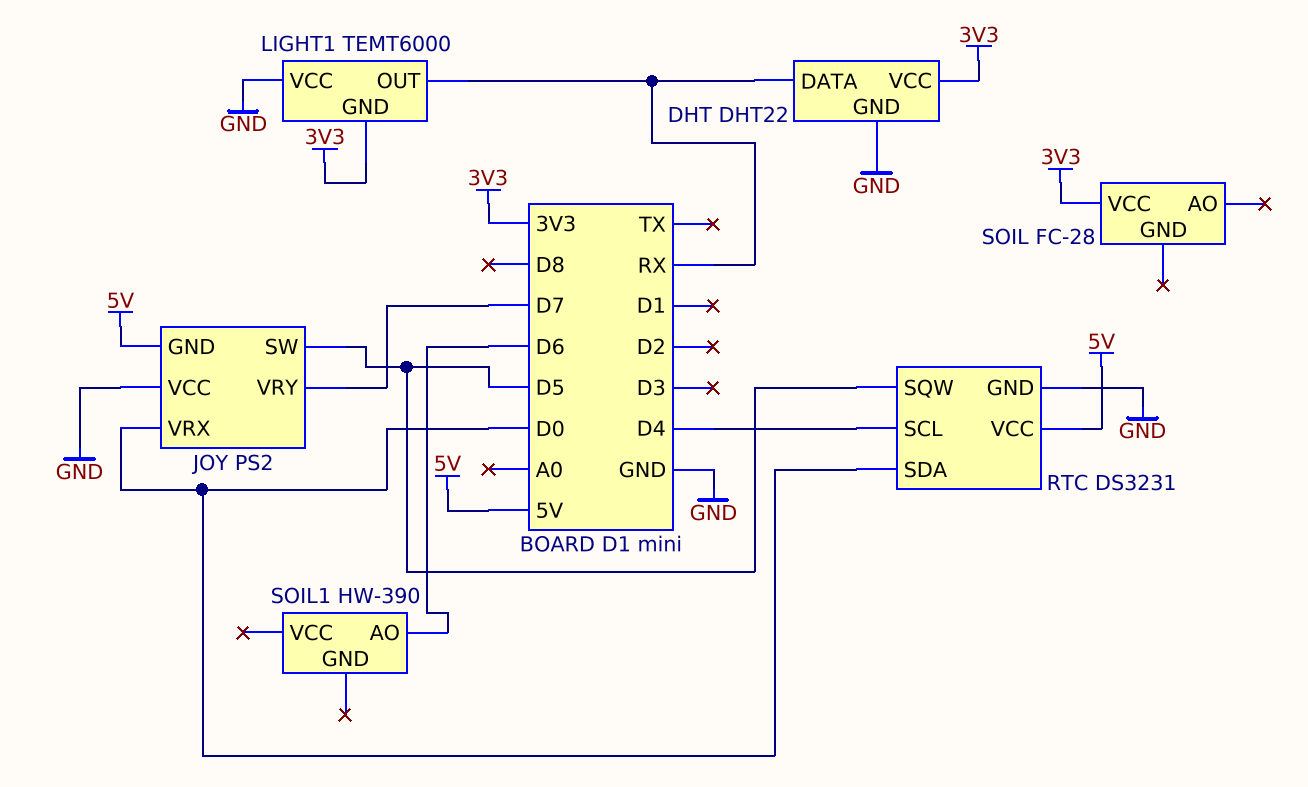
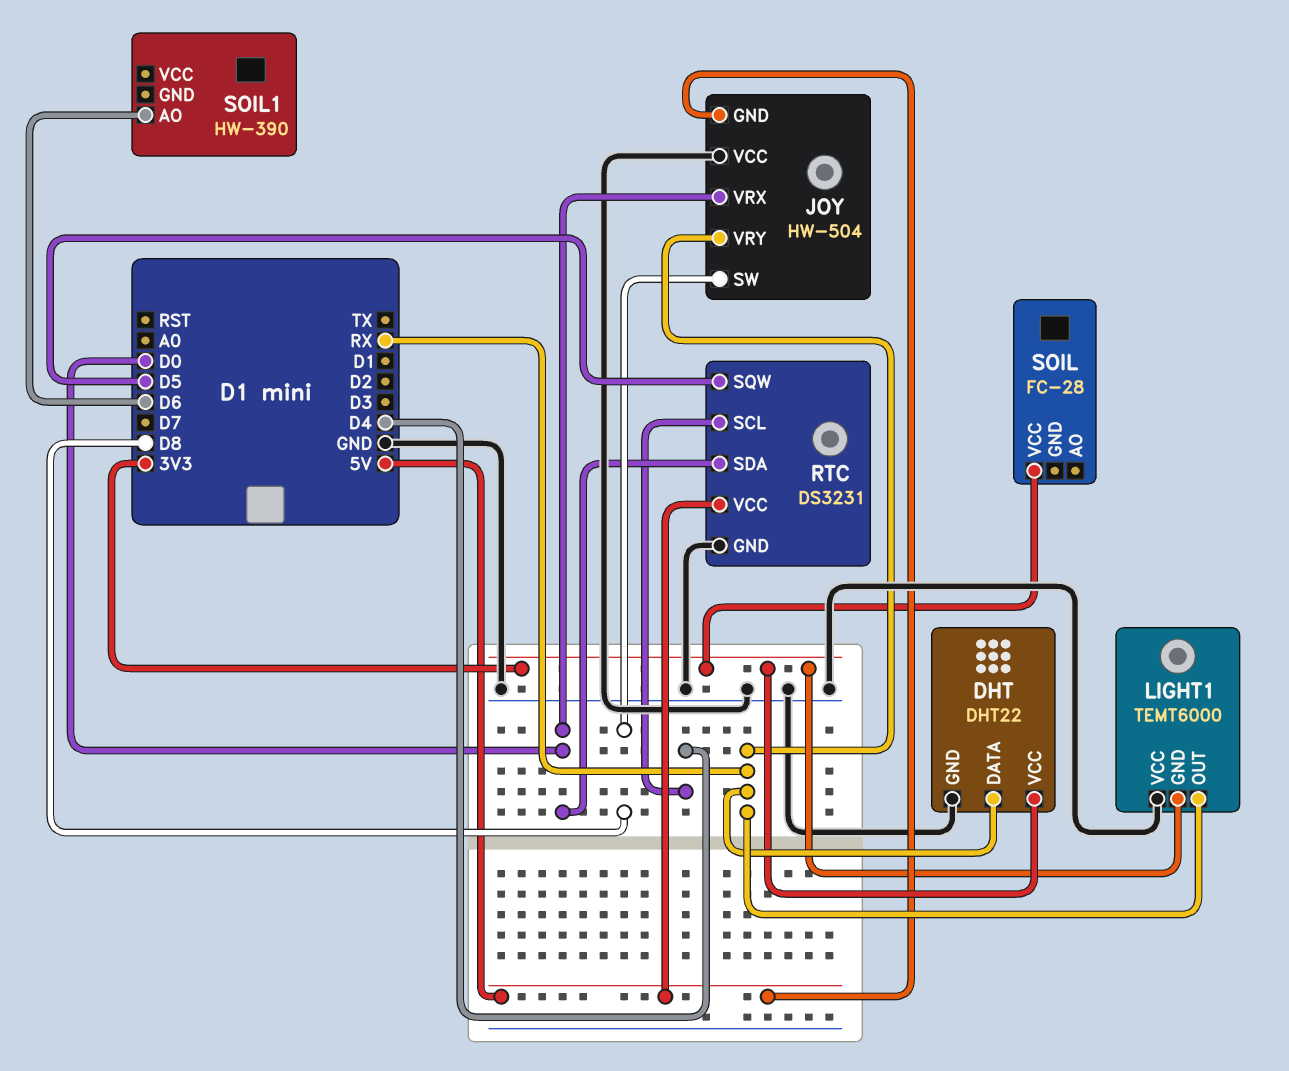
JOY: PS2 -> HW-504
JOY pin SW: D5 -> D8
JOY pin VRY: D7 -> RX

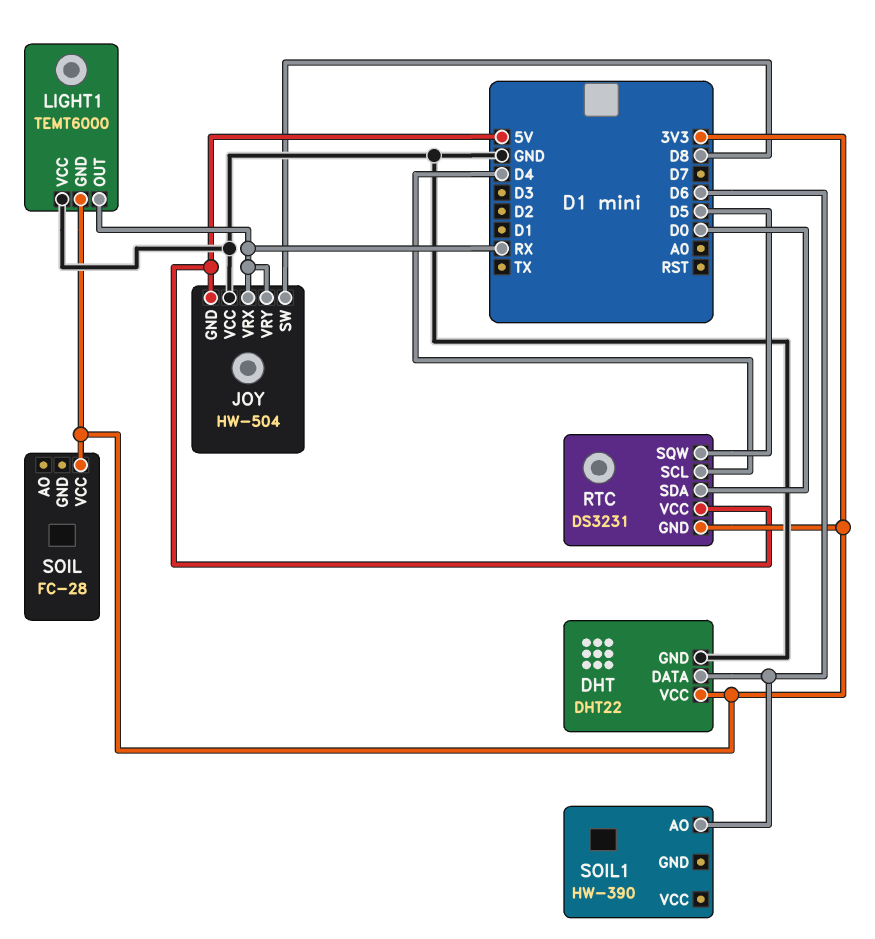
DHT pin DATA: RX -> D6
JOY pin VRX: D0 -> RX
RTC pin GND: GND -> 3V3

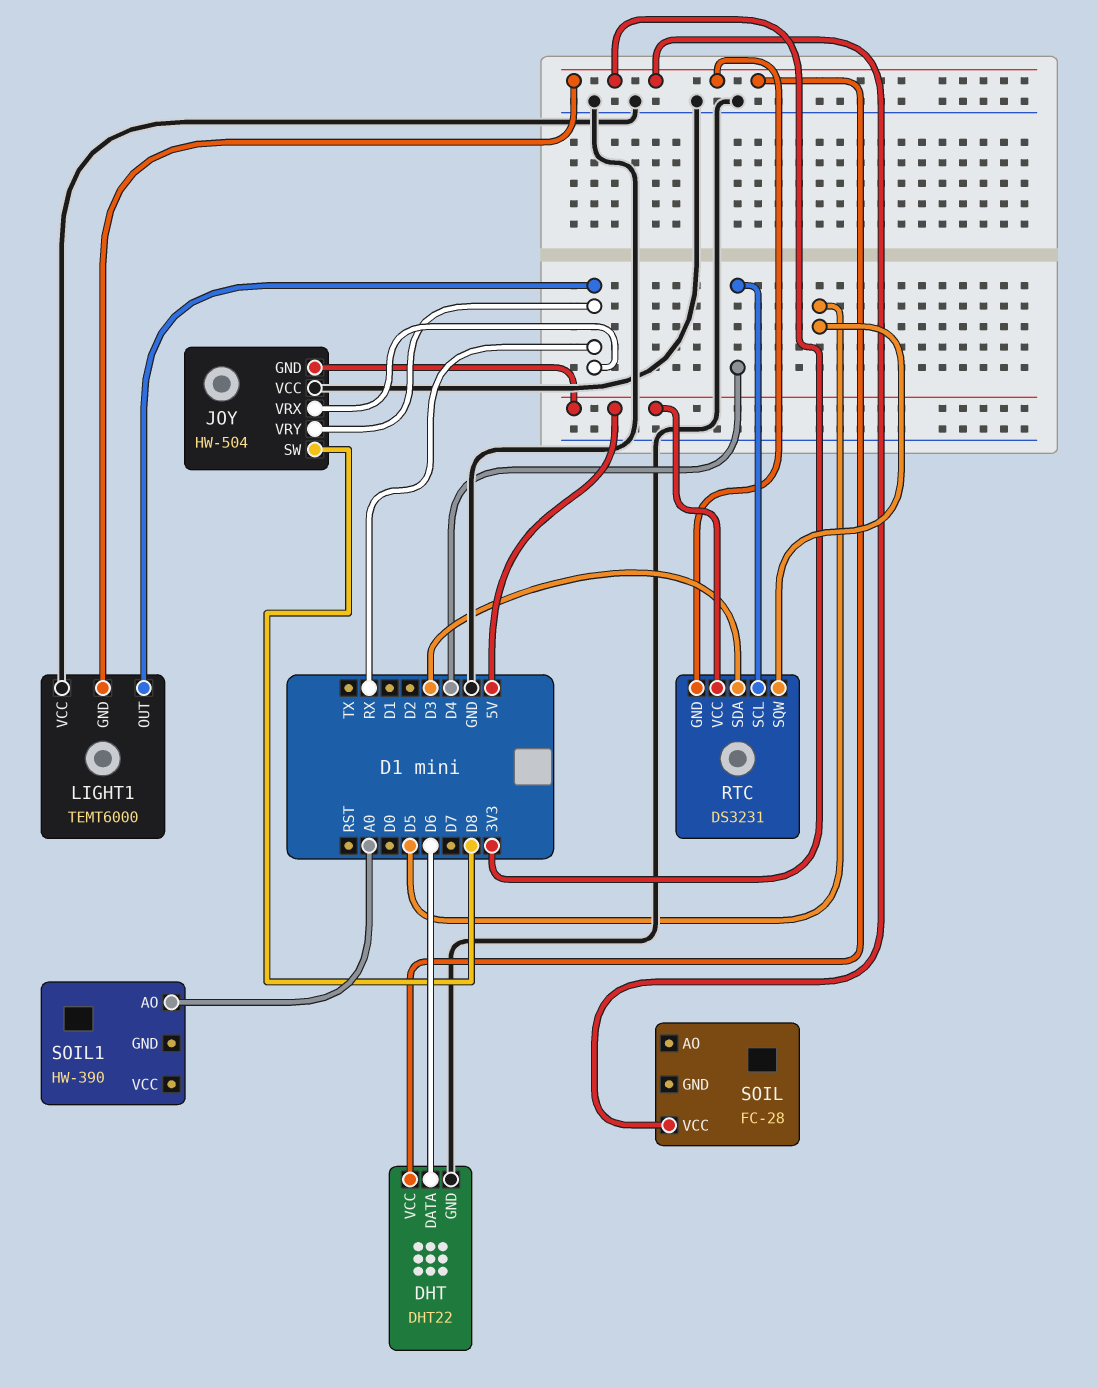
RTC pin SDA: D0 -> D3
SOIL1 pin AO: D6 -> A0

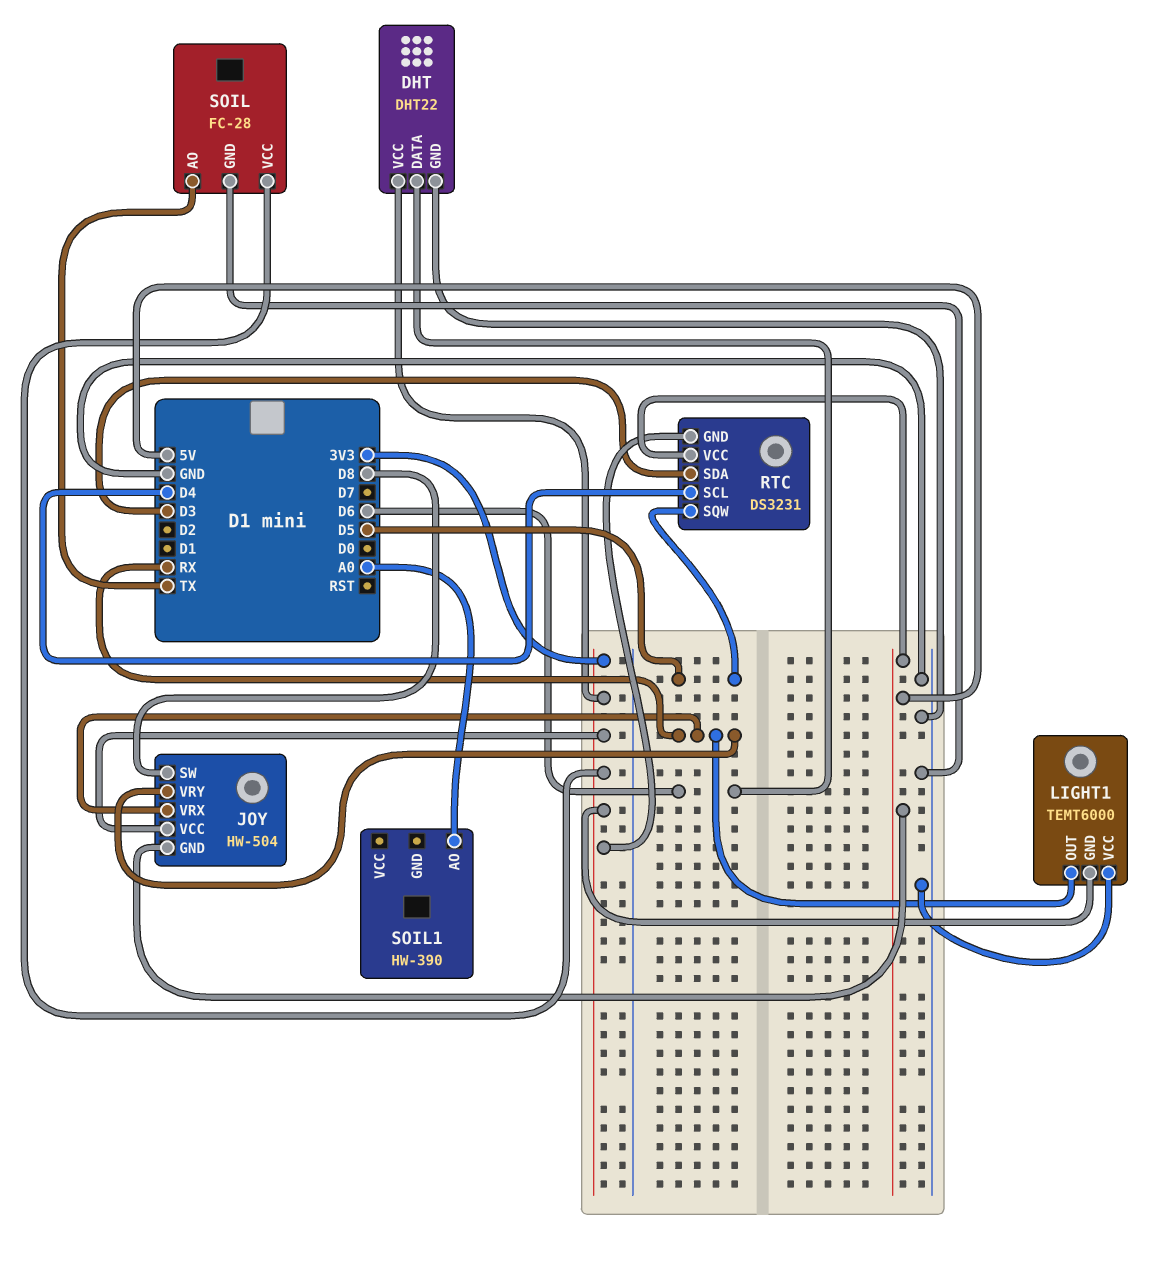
JOY pin VCC: GND -> 3V3
SOIL pin AO: none -> TX
SOIL pin GND: none -> GND

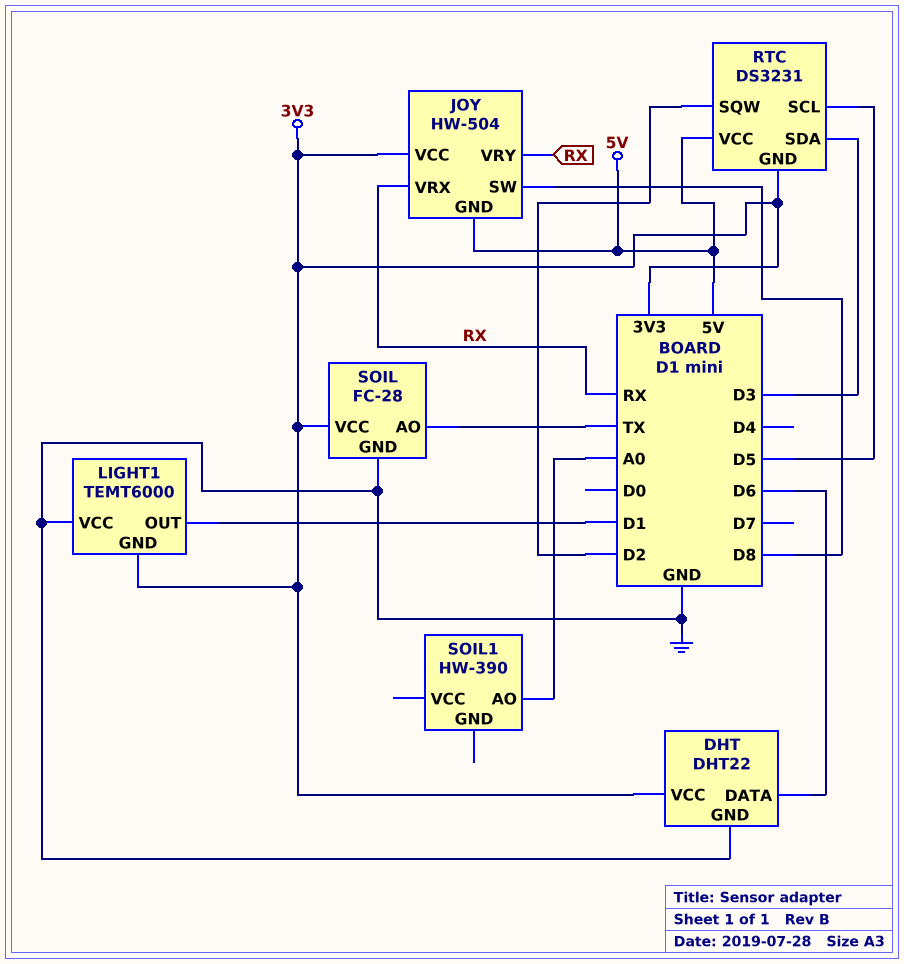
LIGHT1 pin OUT: RX -> D1
RTC pin SCL: D4 -> D5
RTC pin SQW: D5 -> D2

